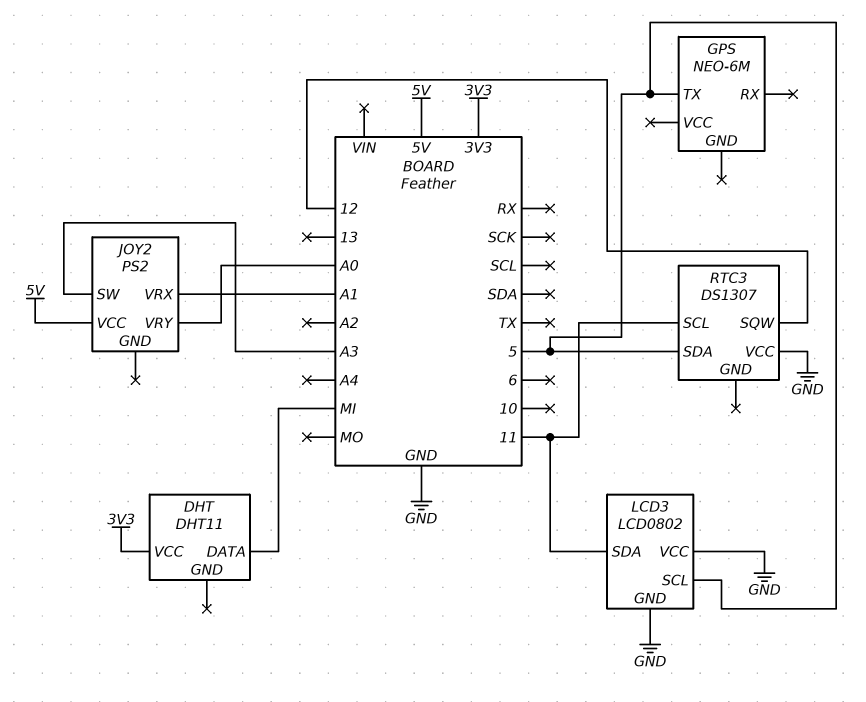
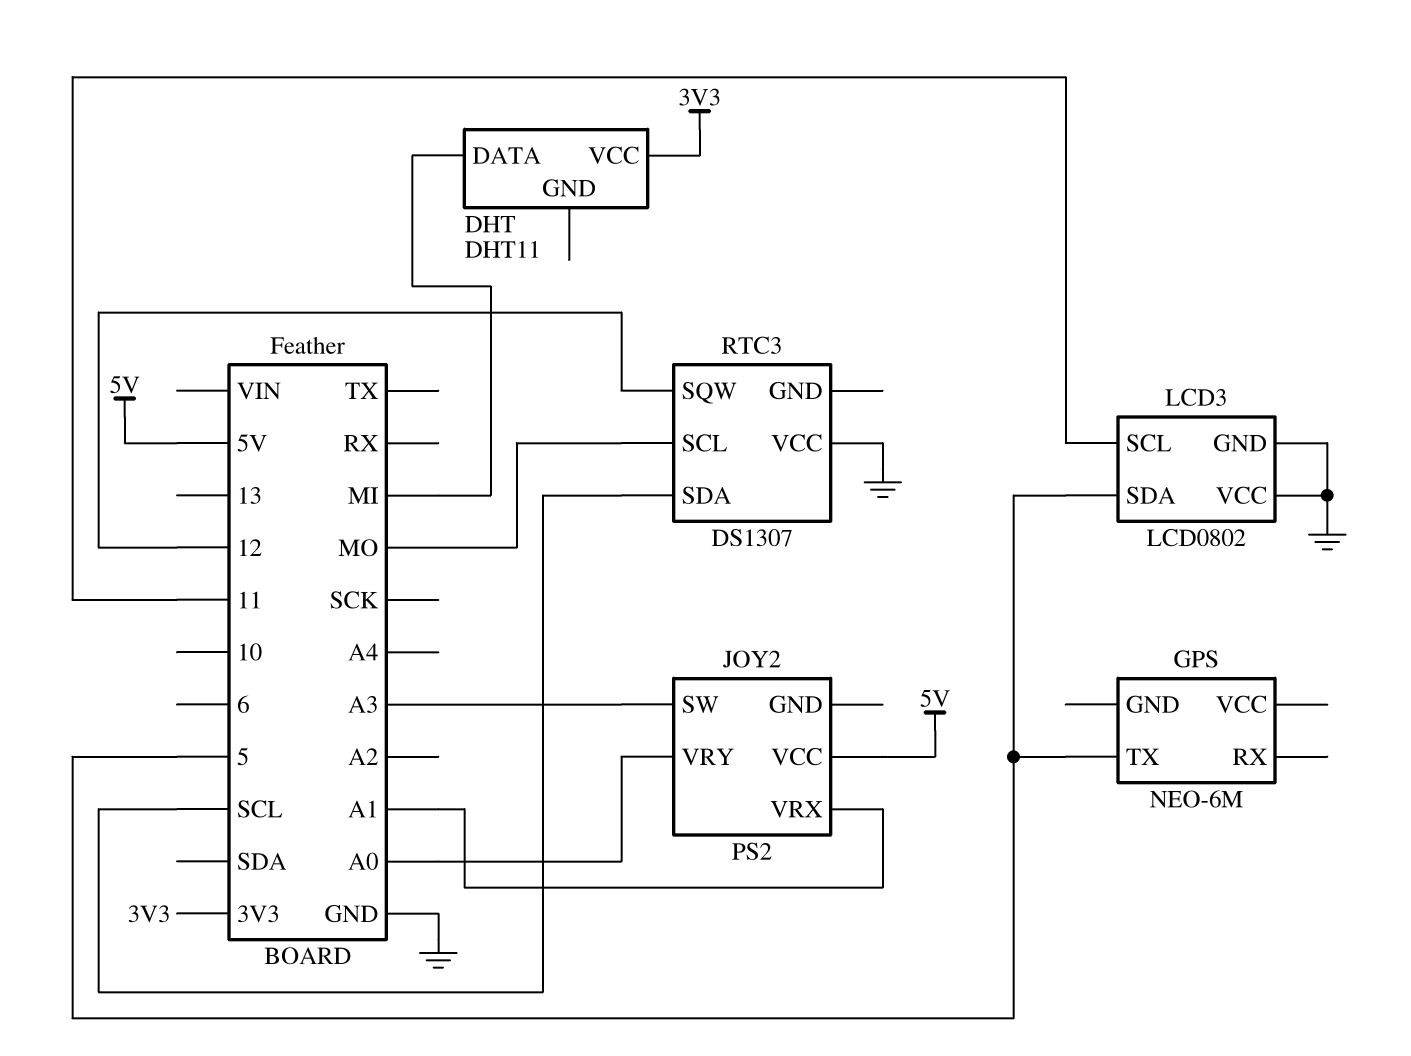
LCD3 pin SCL: 5 -> 11
LCD3 pin SDA: 11 -> 5
RTC3 pin SCL: 11 -> MO
RTC3 pin SDA: 5 -> SCL

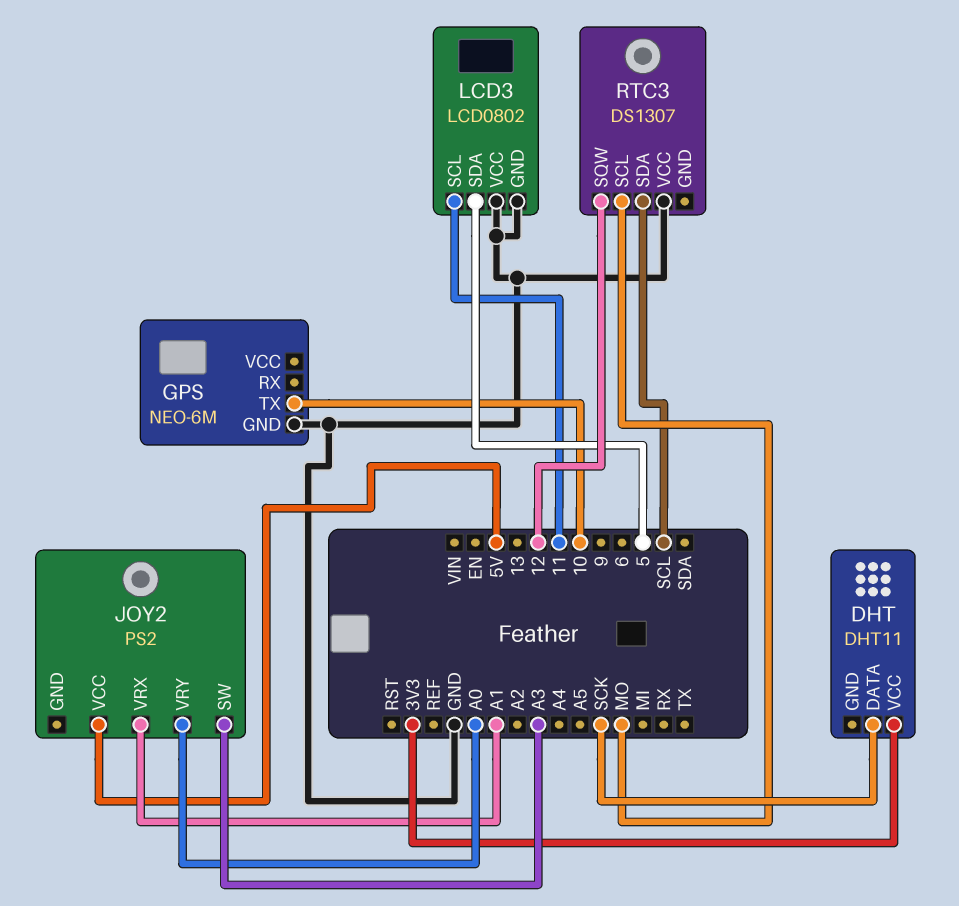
DHT pin DATA: MI -> SCK
GPS pin GND: none -> GND
GPS pin TX: 5 -> 10

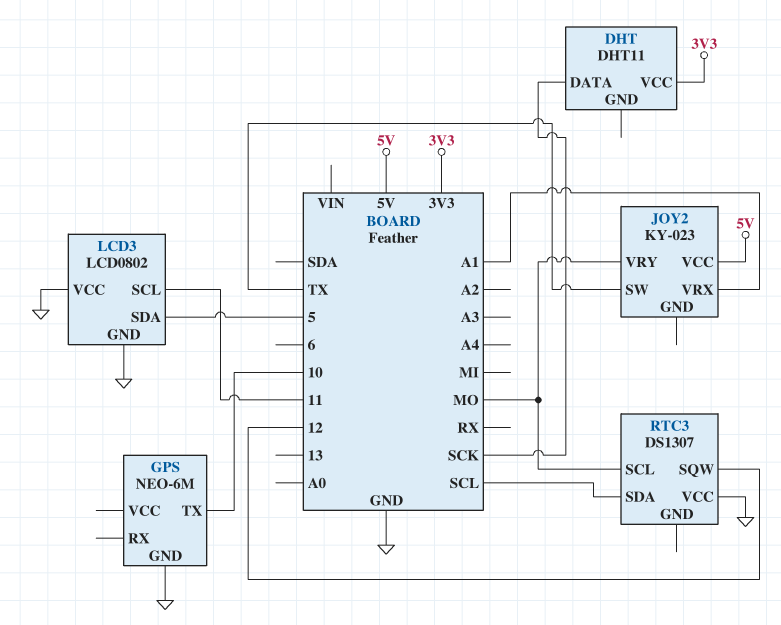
JOY2: PS2 -> KY-023
JOY2 pin SW: A3 -> TX
JOY2 pin VRY: A0 -> MO

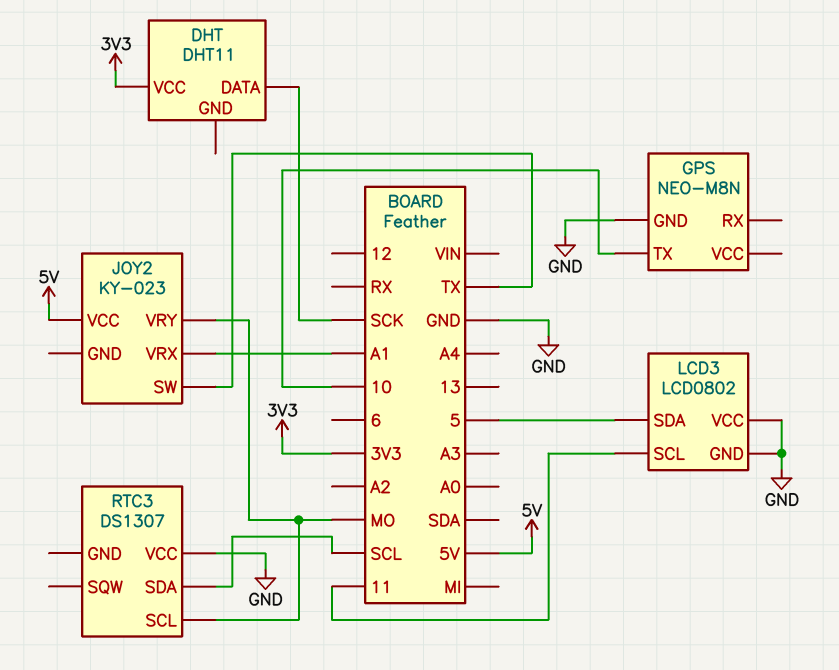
GPS: NEO-6M -> NEO-M8N
RTC3 pin SQW: 12 -> none

